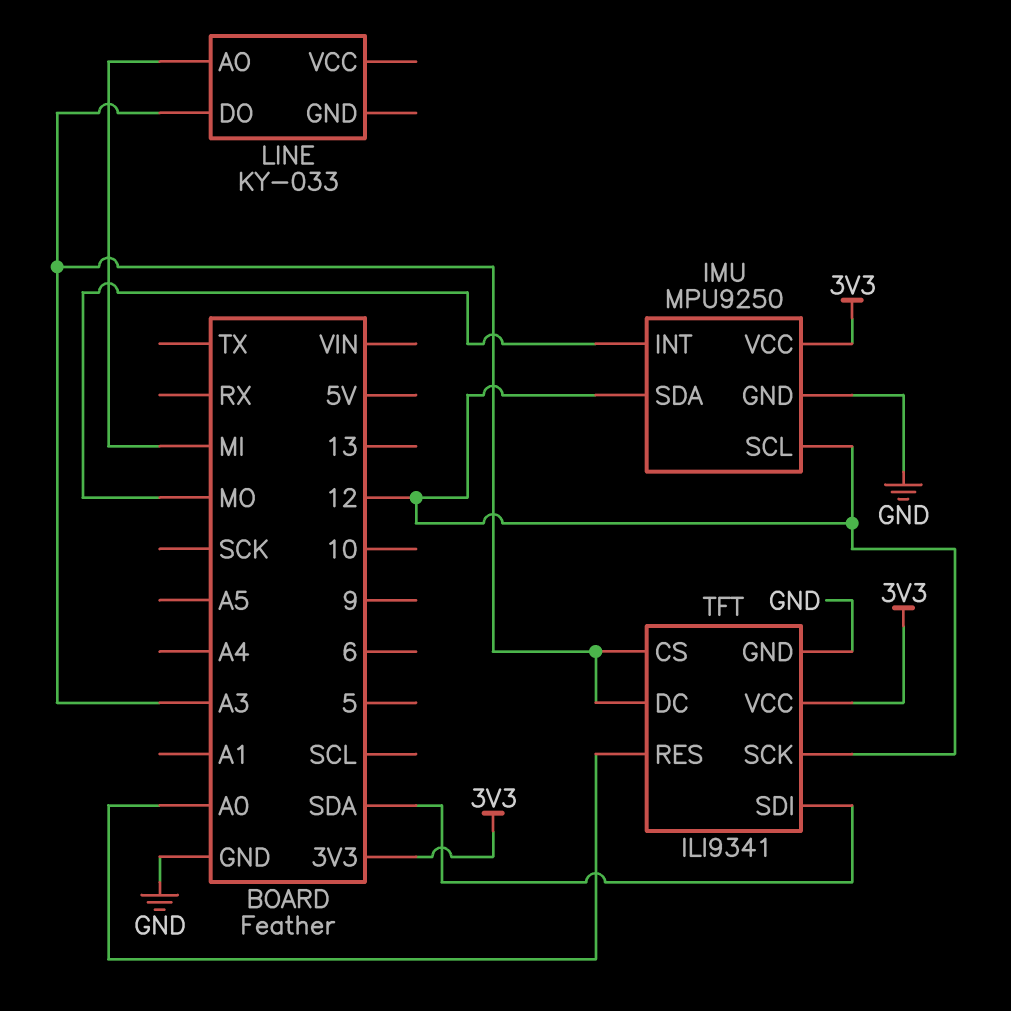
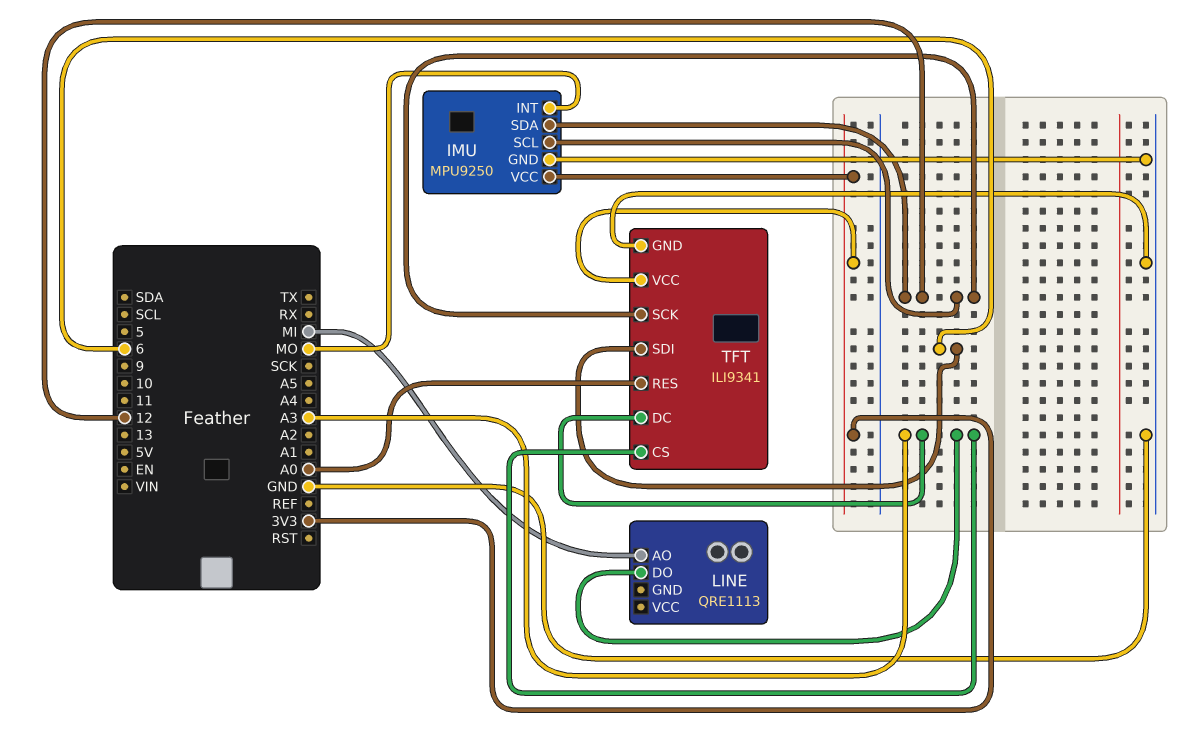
LINE: KY-033 -> QRE1113
TFT pin SDI: SDA -> 6

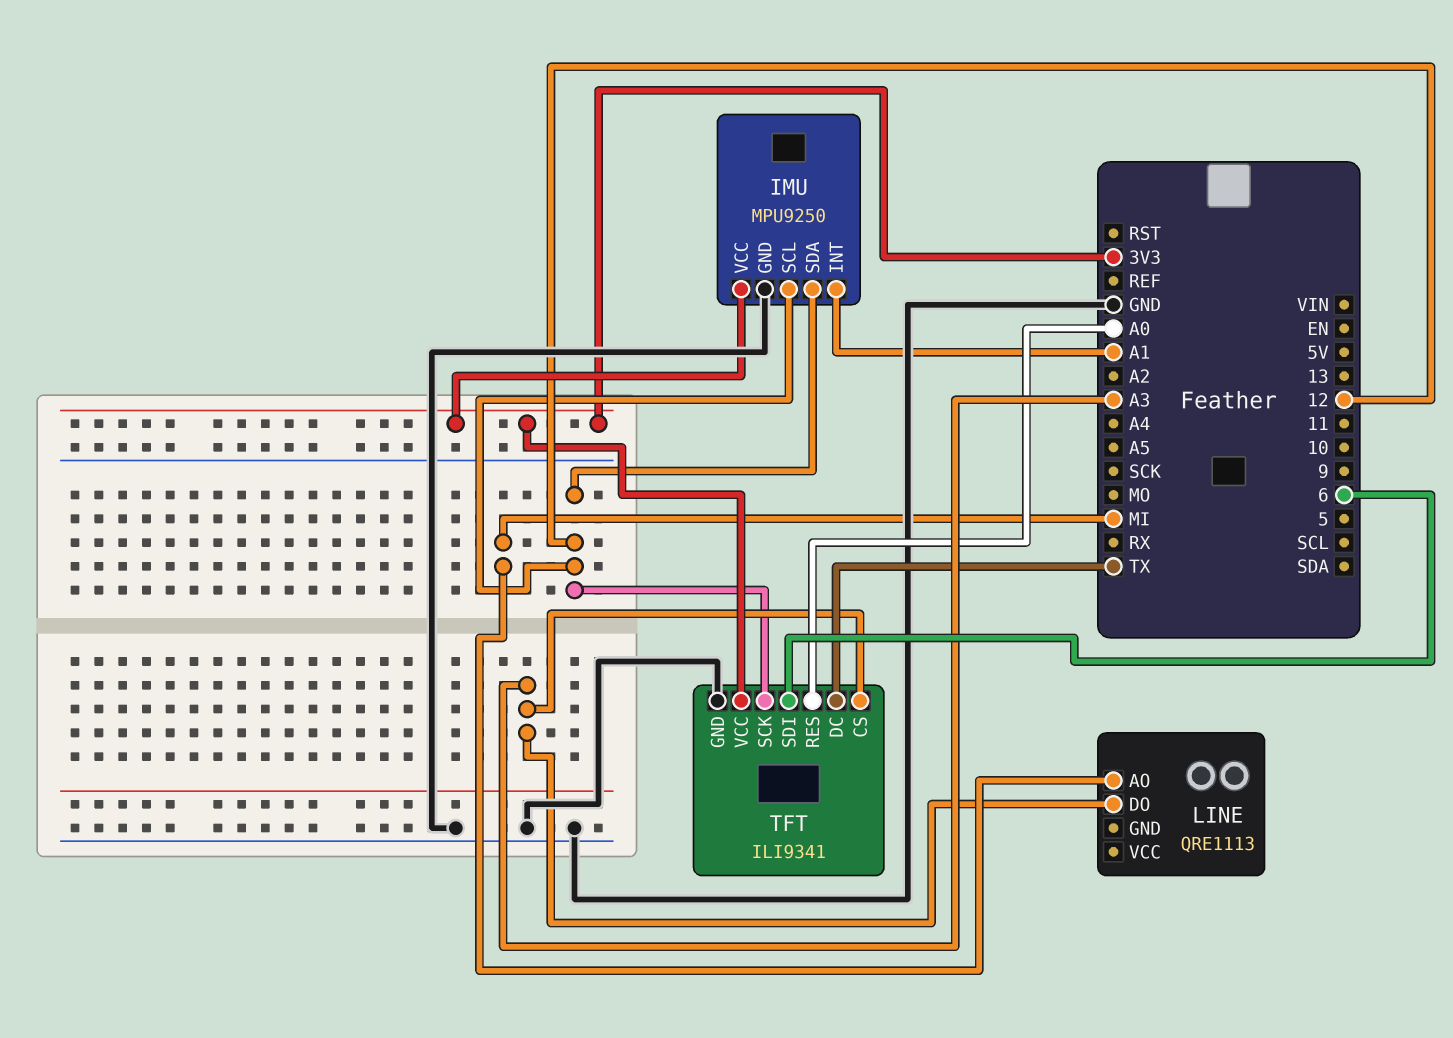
IMU pin INT: MO -> A1
TFT pin DC: A3 -> TX

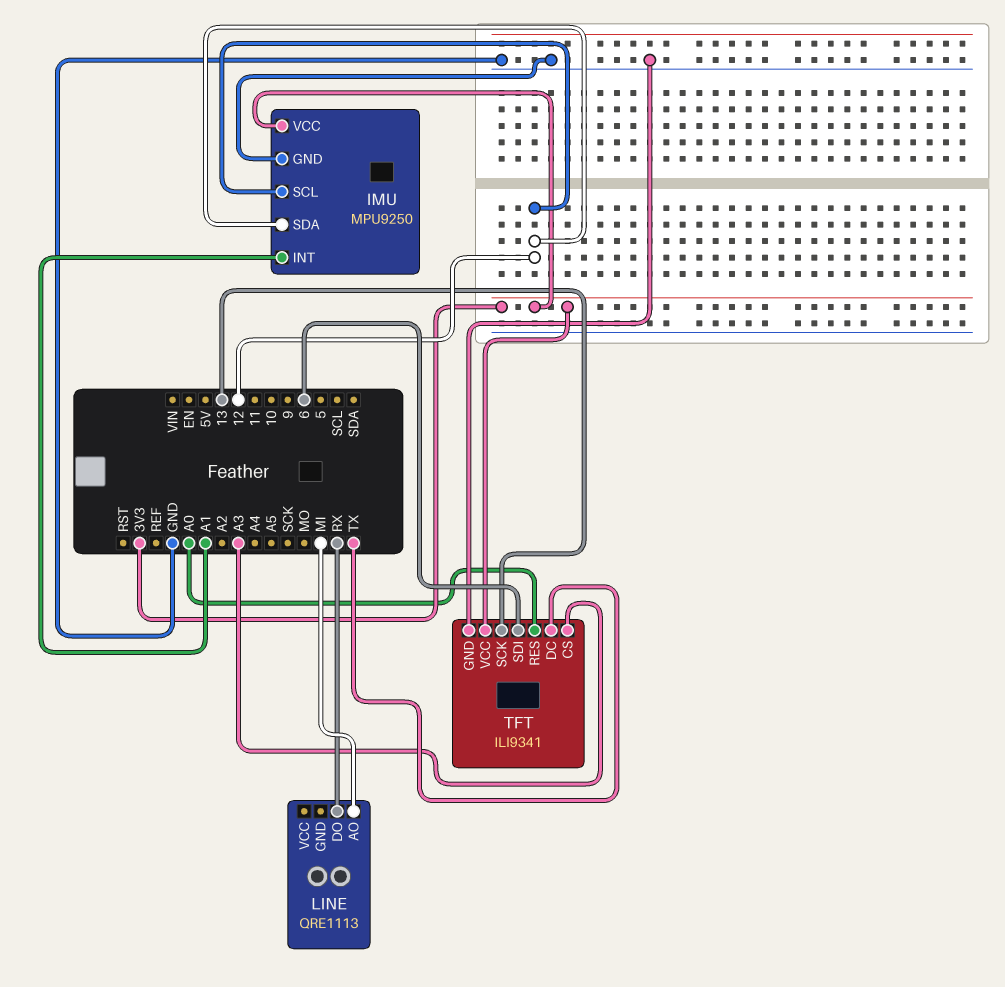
LINE pin DO: A3 -> RX
TFT pin SCK: 12 -> 13

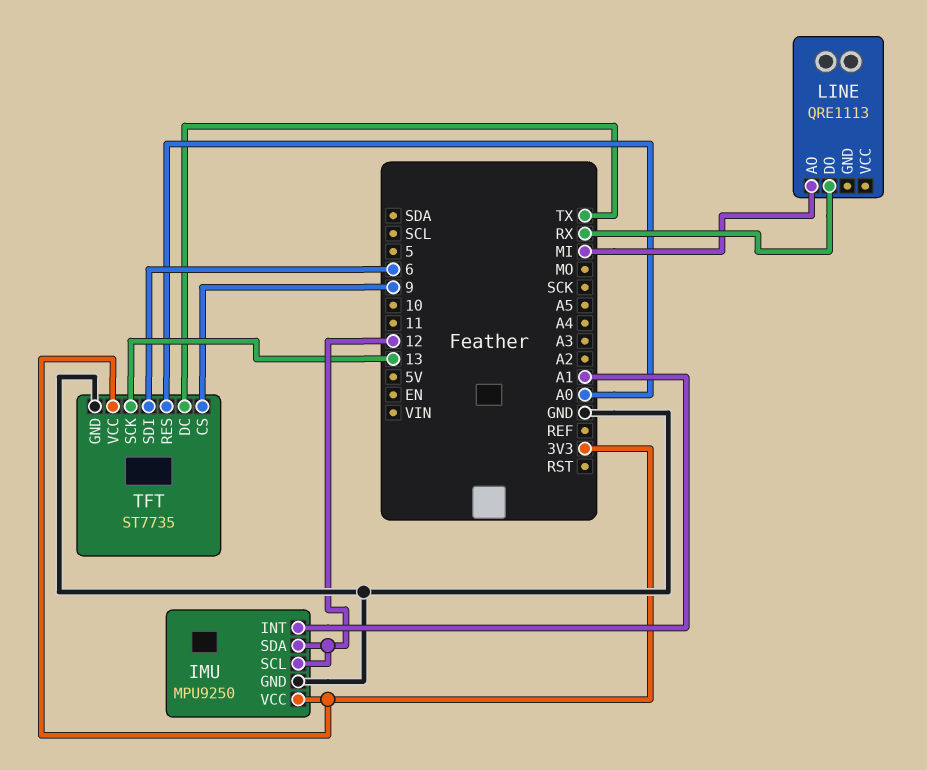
TFT: ILI9341 -> ST7735
TFT pin CS: A3 -> 9

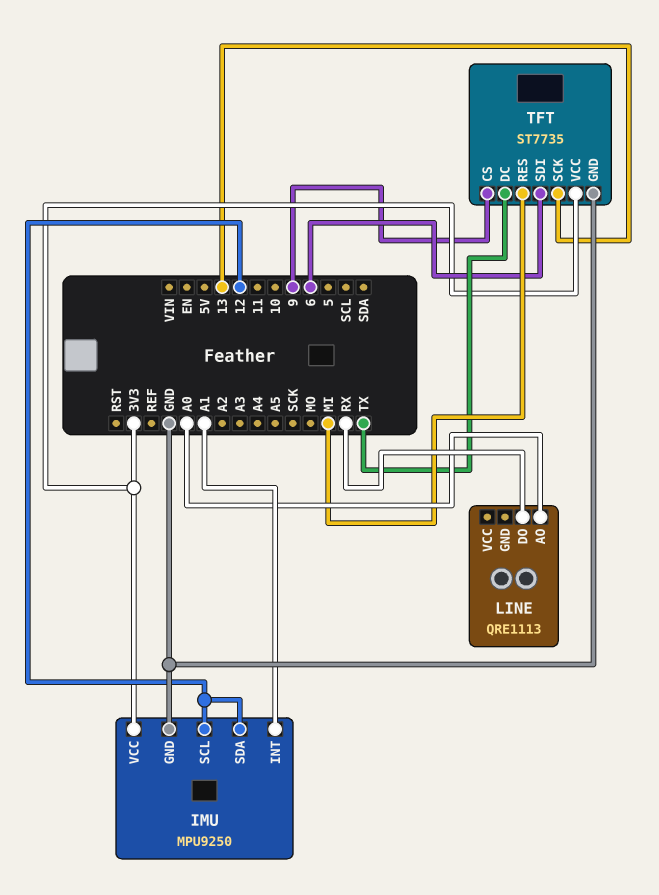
LINE pin AO: MI -> A0
TFT pin RES: A0 -> MI

